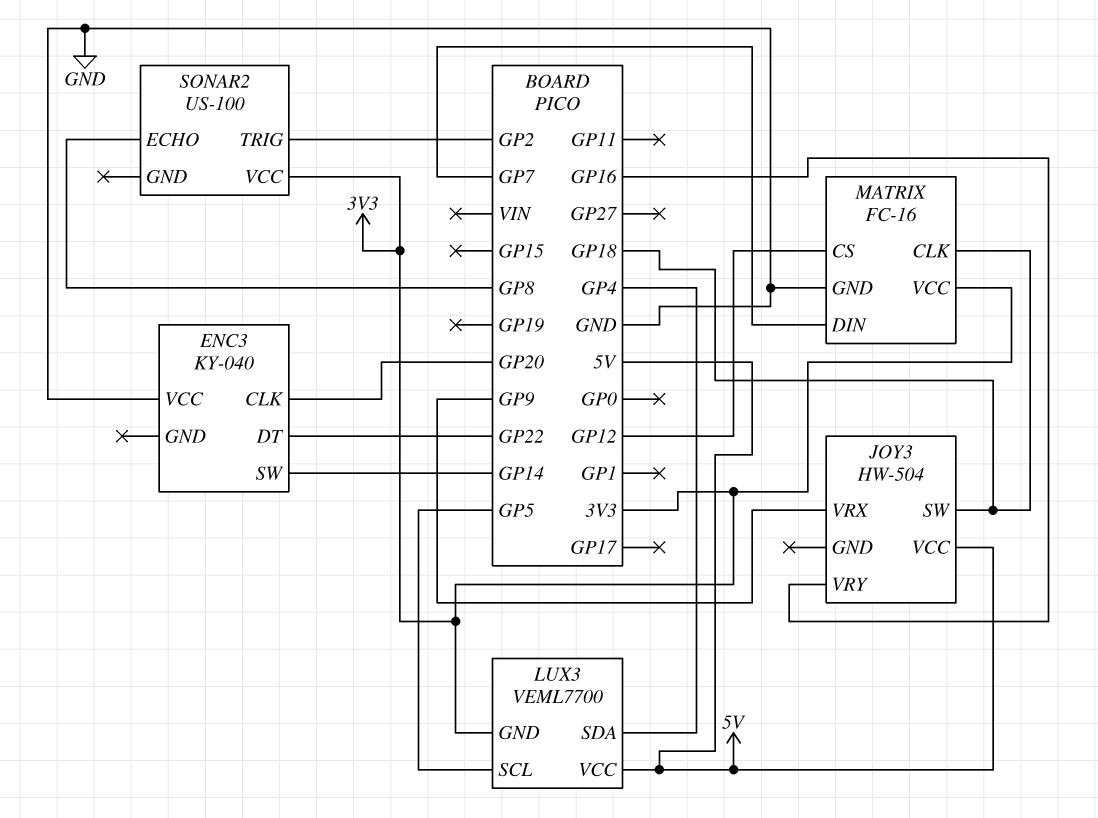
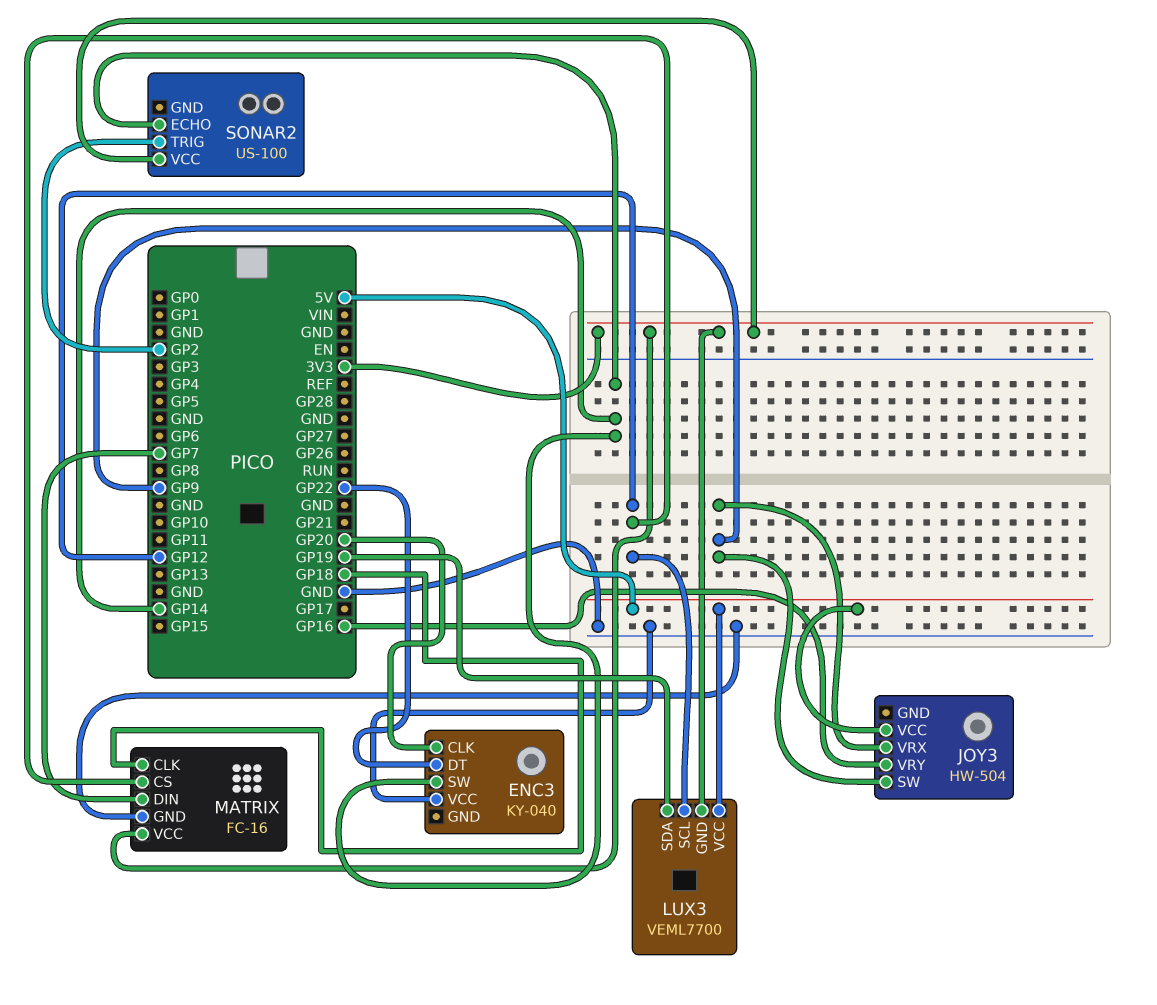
JOY3 pin SW: GP18 -> GP9
LUX3 pin SCL: GP5 -> GP12
LUX3 pin SDA: GP4 -> GP19
SONAR2 pin ECHO: GP8 -> GP14

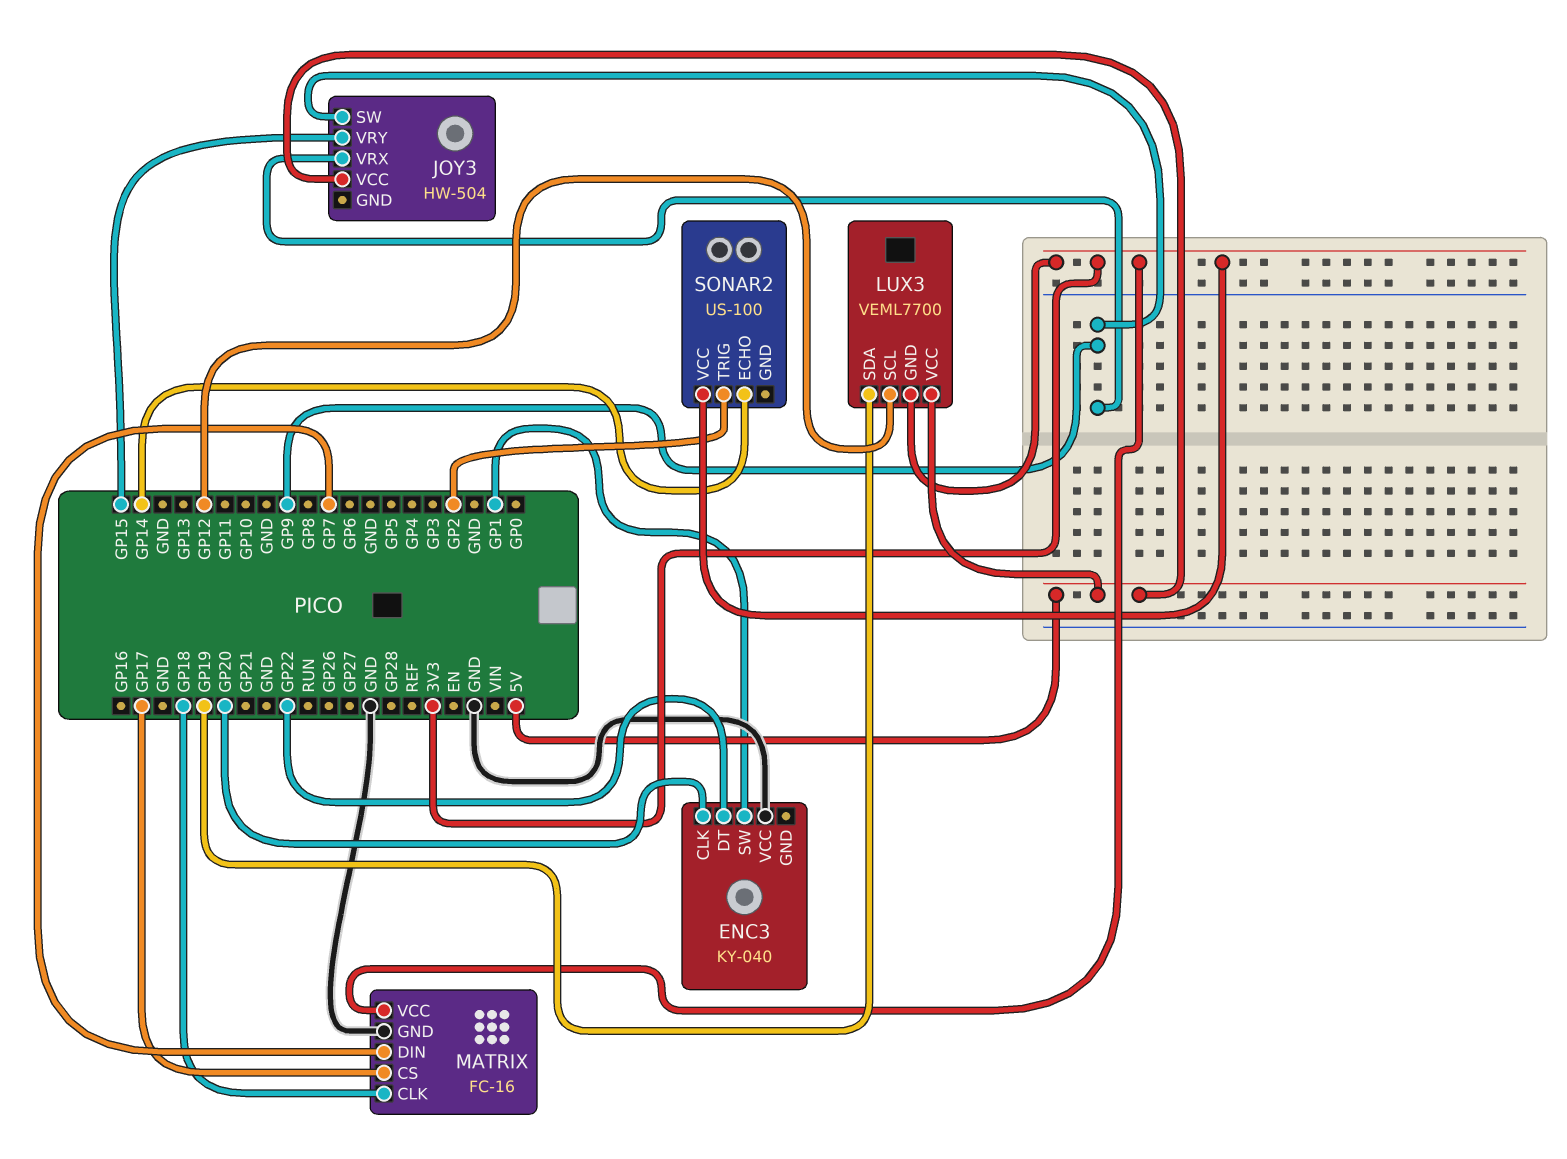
ENC3 pin SW: GP14 -> GP1
JOY3 pin VRY: GP16 -> GP15
MATRIX pin CS: GP12 -> GP17

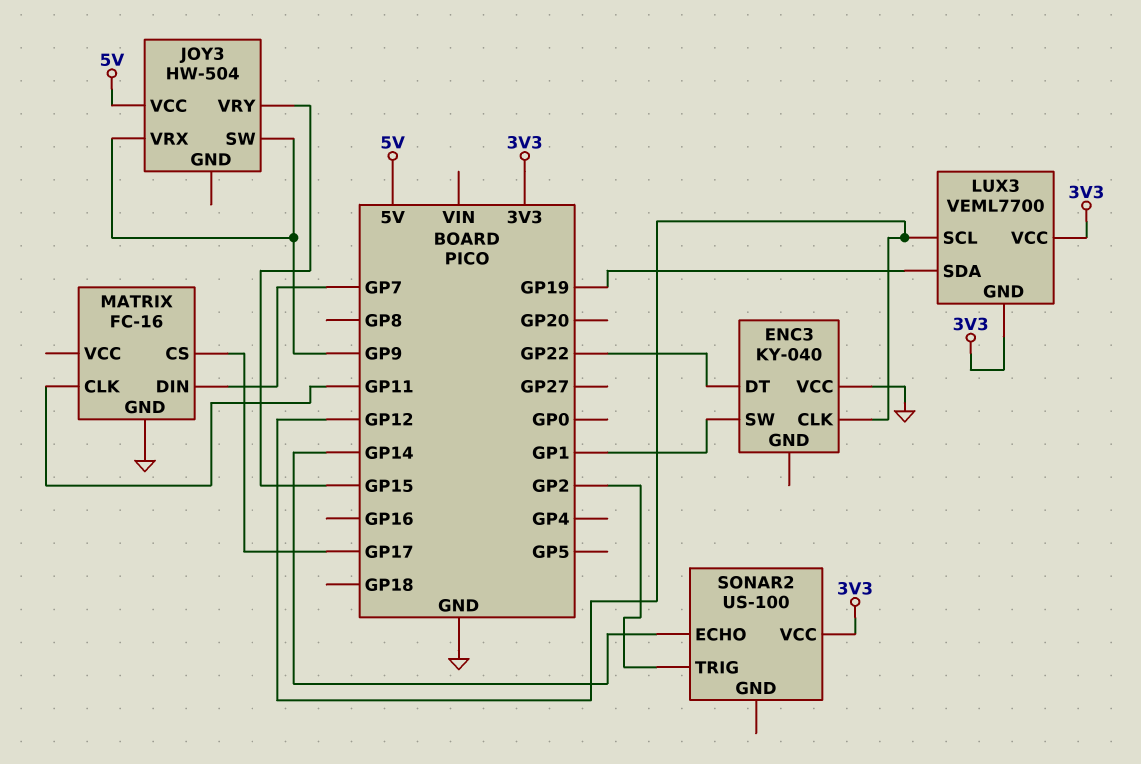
ENC3 pin CLK: GP20 -> GP12
LUX3 pin VCC: 5V -> 3V3
MATRIX pin CLK: GP18 -> GP11
MATRIX pin VCC: 3V3 -> none

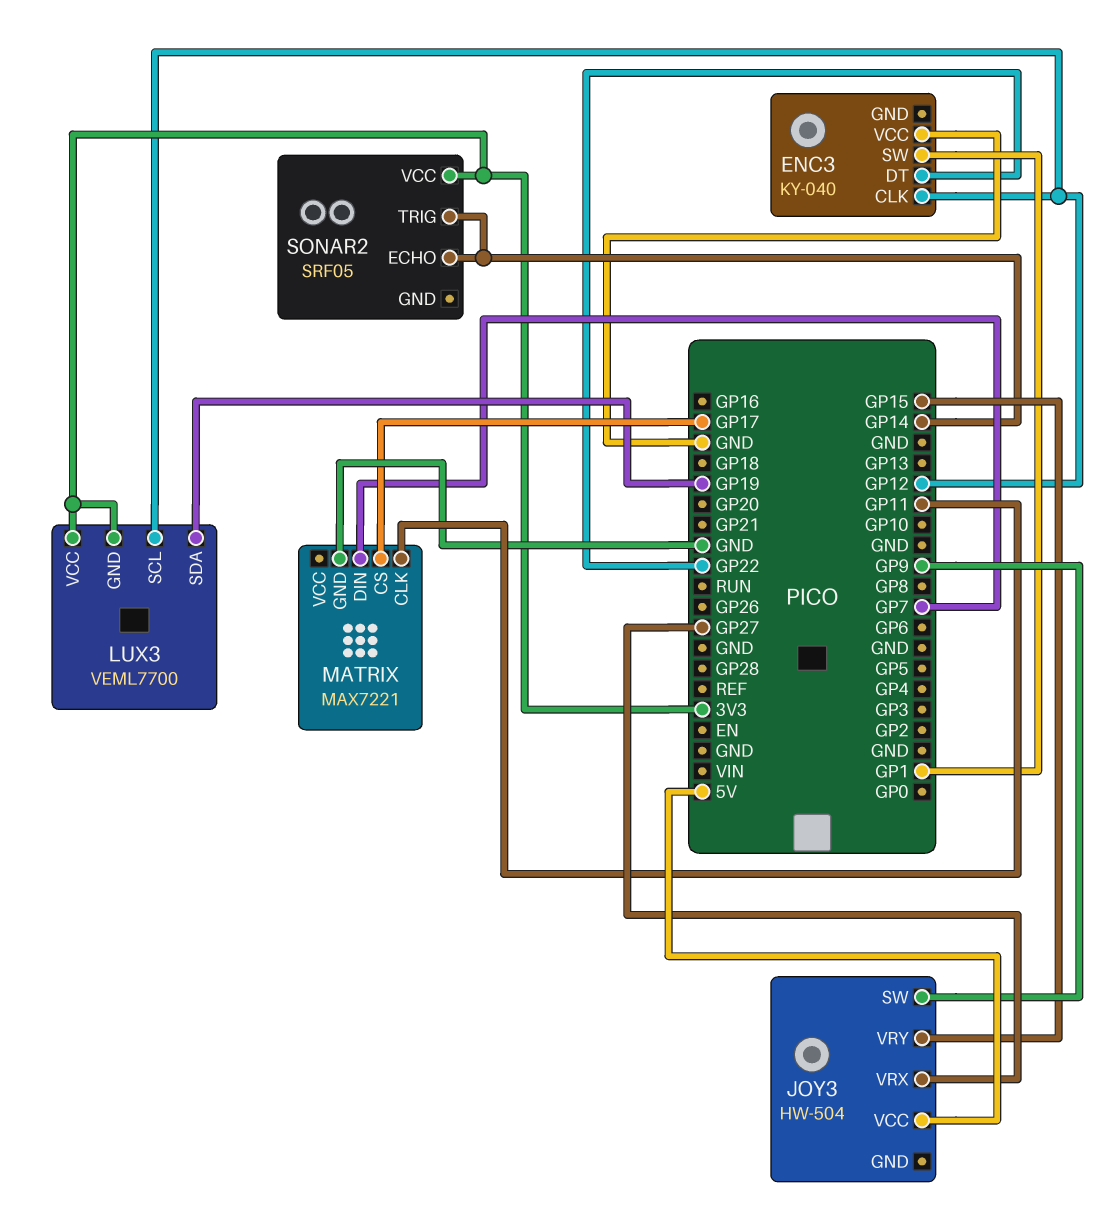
JOY3 pin VRX: GP9 -> GP27
MATRIX: FC-16 -> MAX7221
SONAR2: US-100 -> SRF05
SONAR2 pin TRIG: GP2 -> GP14

